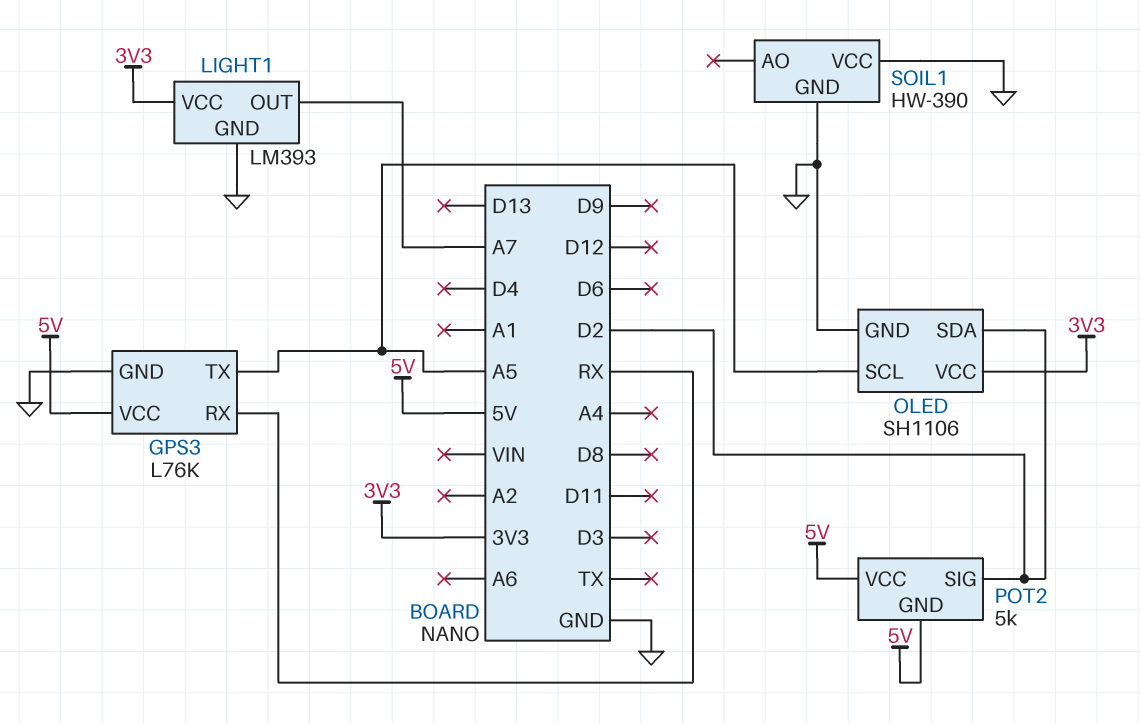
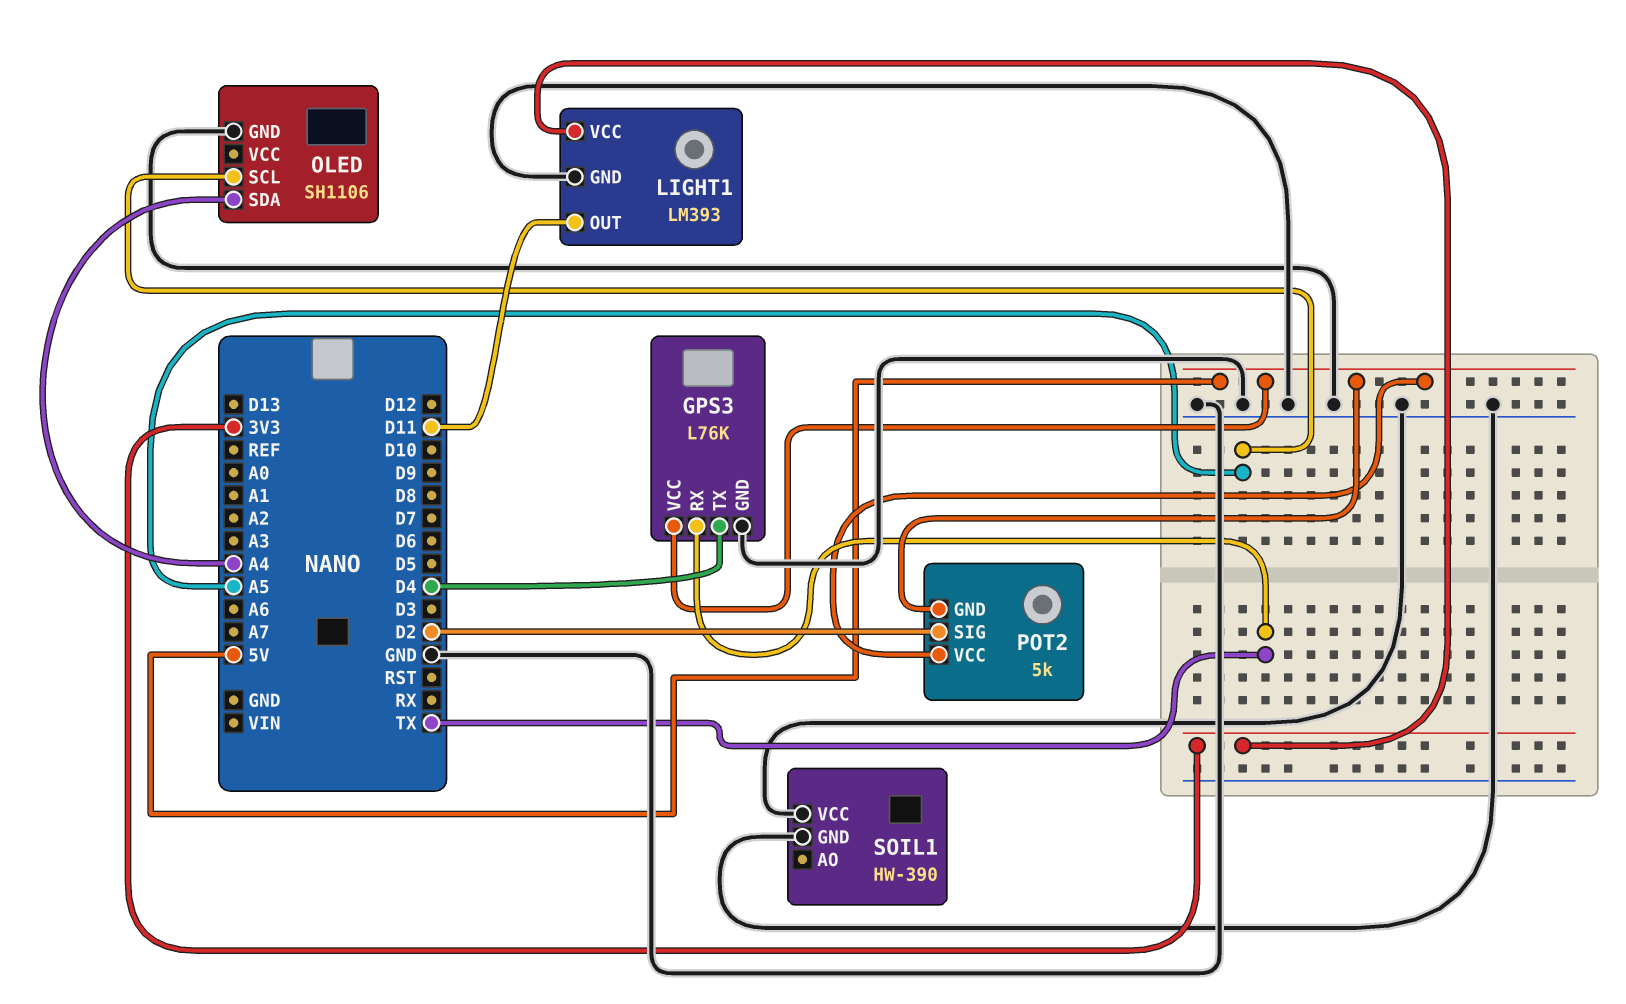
GPS3 pin RX: RX -> TX
GPS3 pin TX: A5 -> D4
LIGHT1 pin OUT: A7 -> D11
OLED pin SDA: D2 -> A4
OLED pin VCC: 3V3 -> none

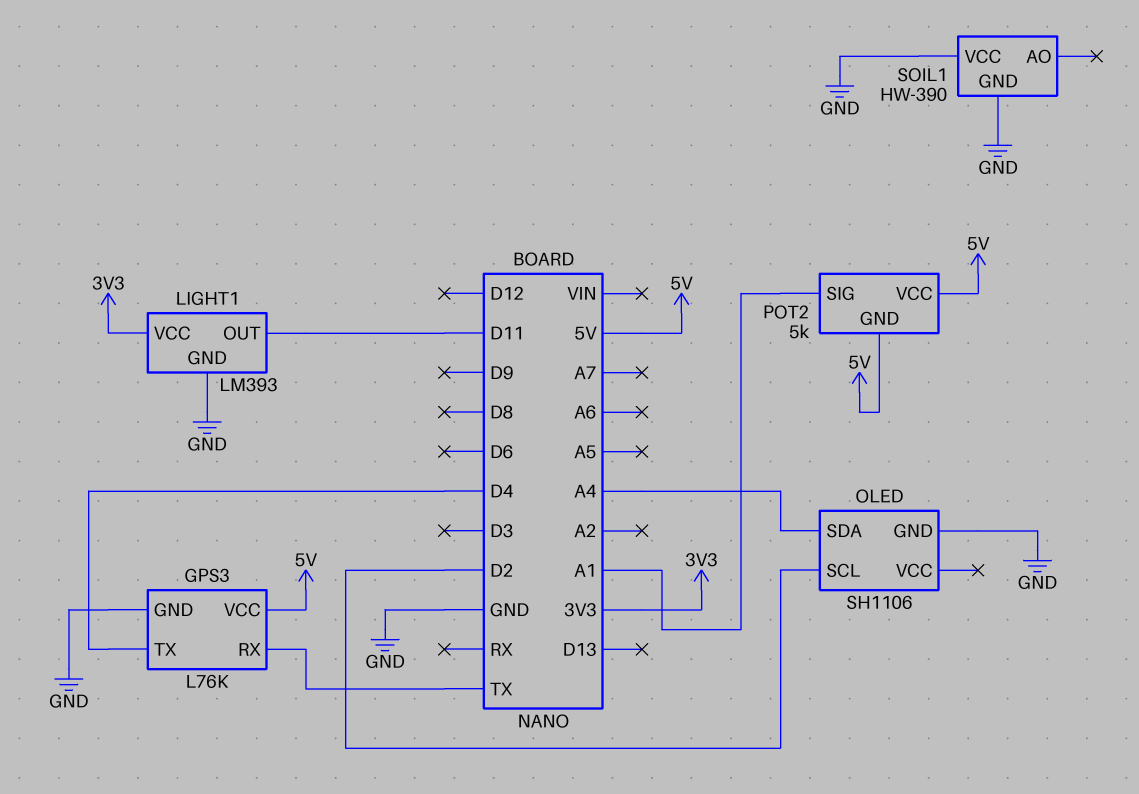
OLED pin SCL: A5 -> D2
POT2 pin SIG: D2 -> A1

